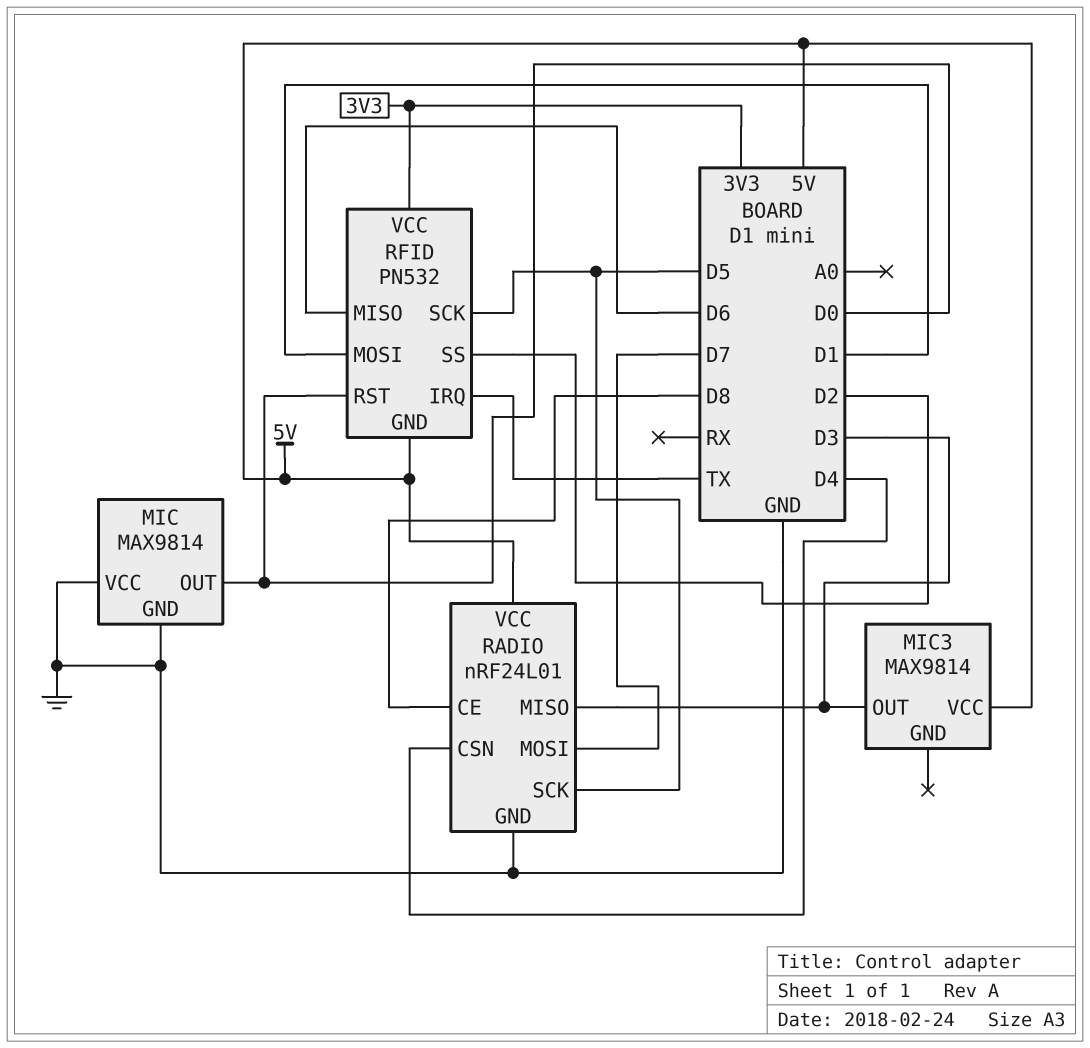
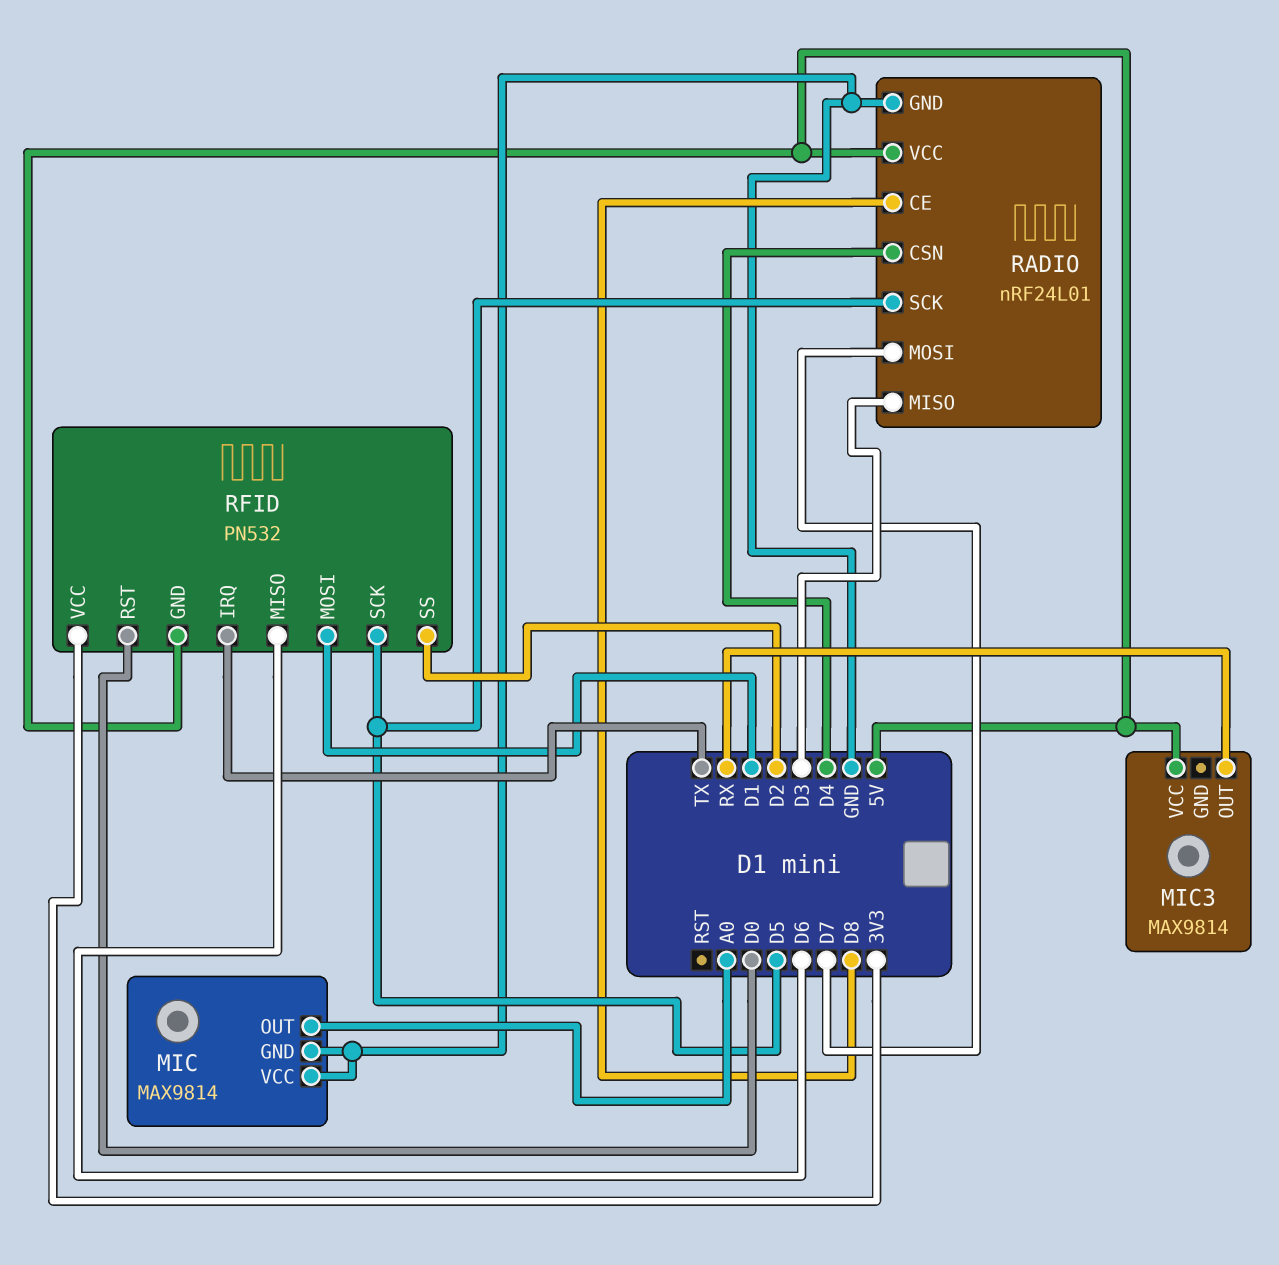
MIC pin OUT: D0 -> A0
MIC3 pin OUT: D3 -> RX

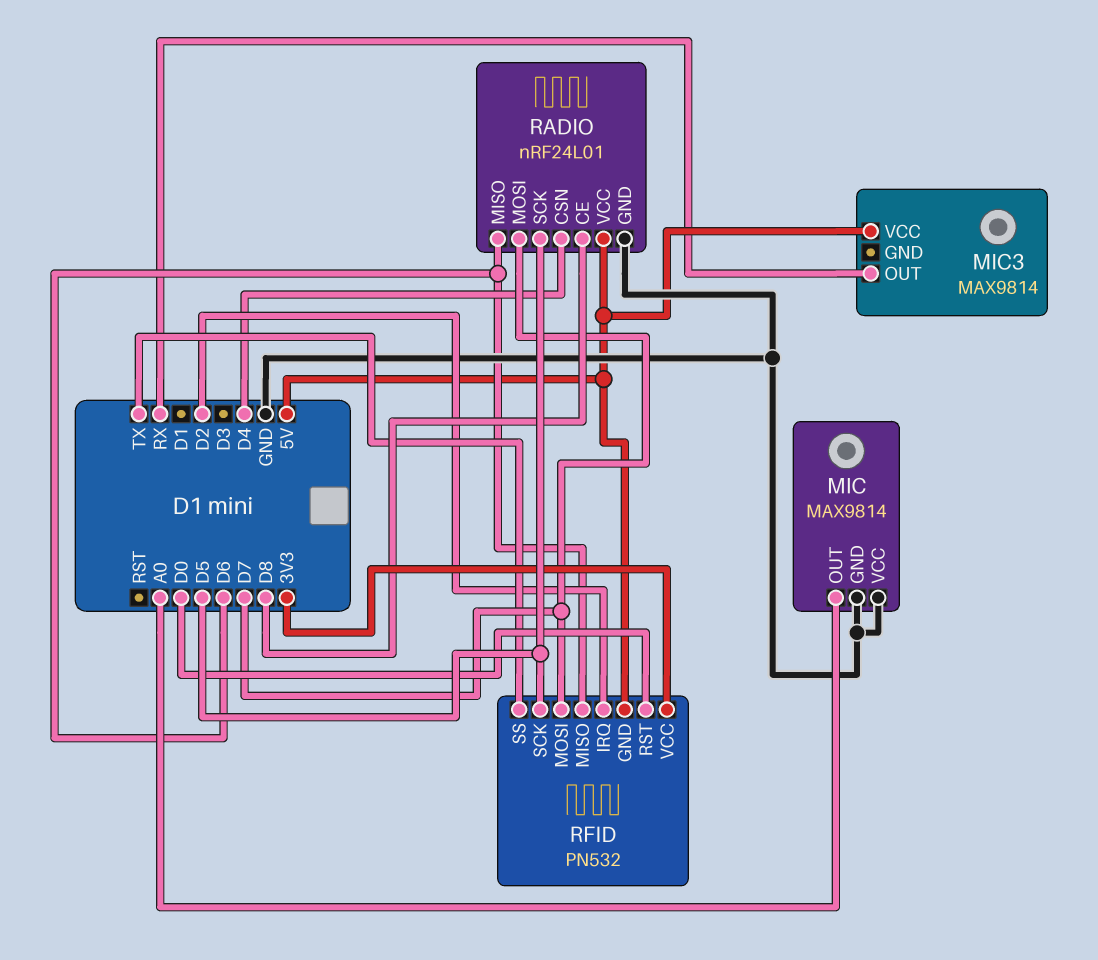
RADIO pin MISO: D3 -> D6
RFID pin IRQ: TX -> D2
RFID pin MOSI: D1 -> D7
RFID pin SS: D2 -> TX

